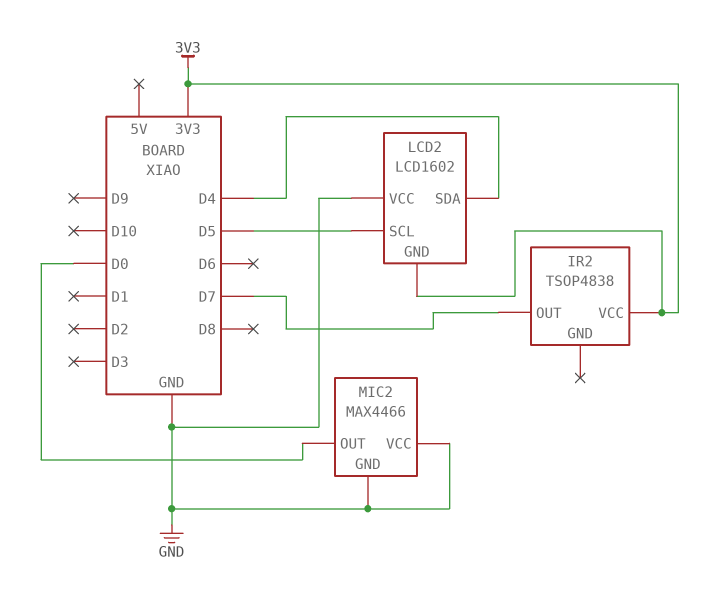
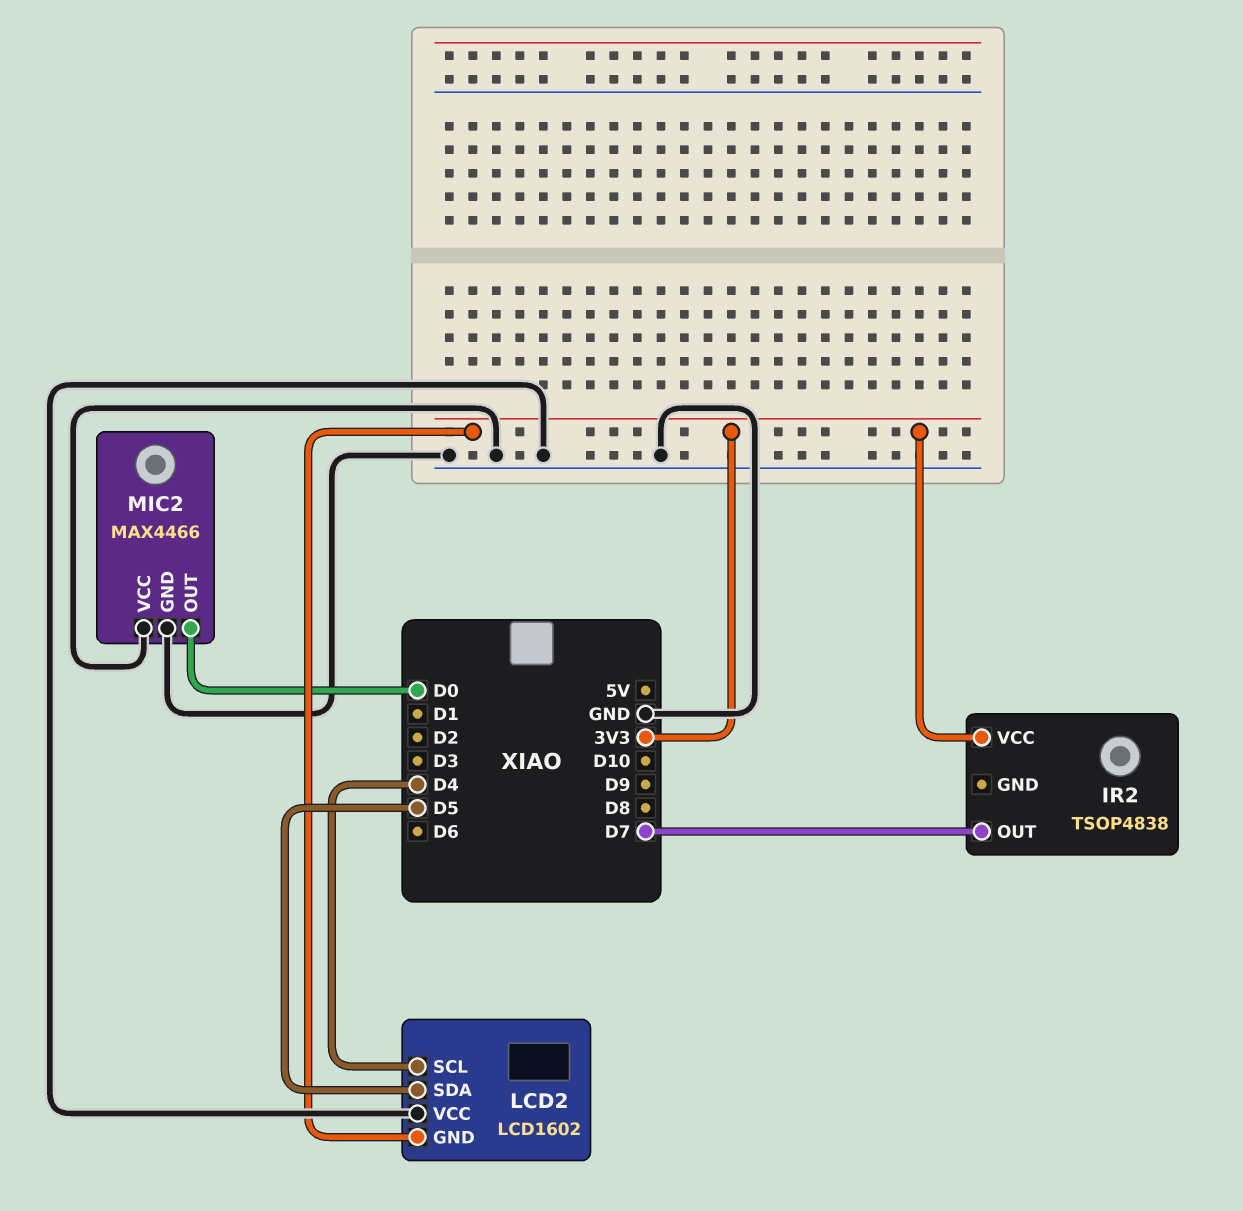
LCD2 pin SCL: D5 -> D4
LCD2 pin SDA: D4 -> D5

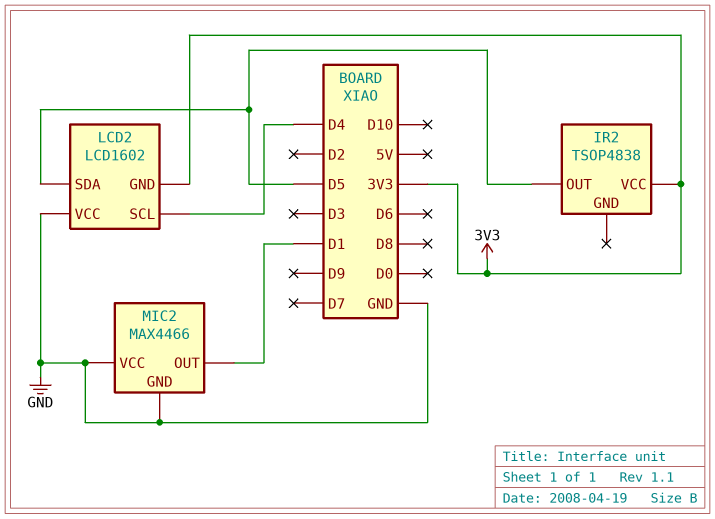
IR2 pin OUT: D7 -> D5
MIC2 pin OUT: D0 -> D1

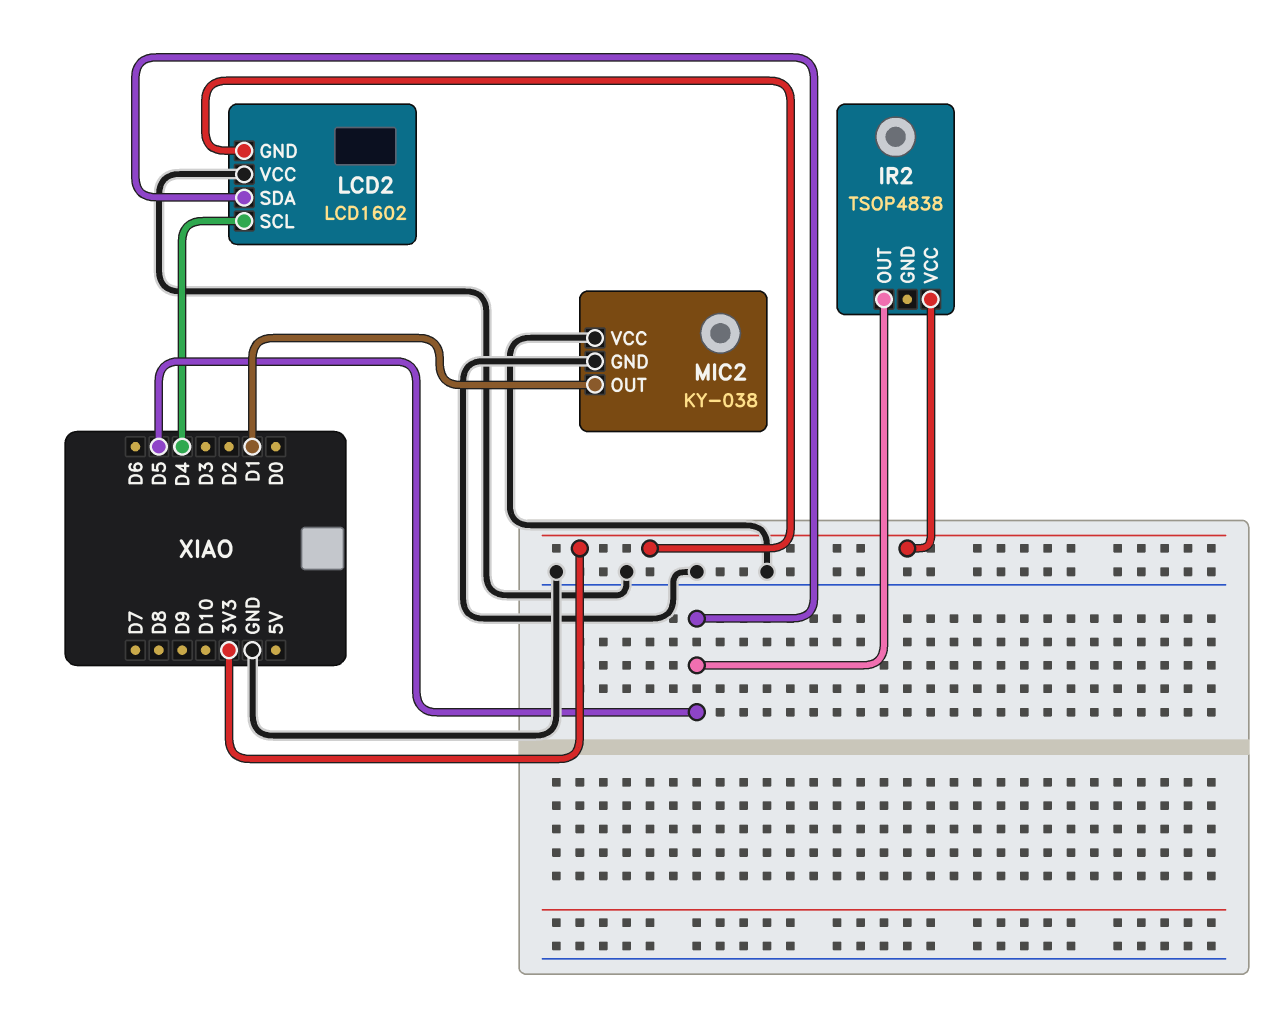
MIC2: MAX4466 -> KY-038

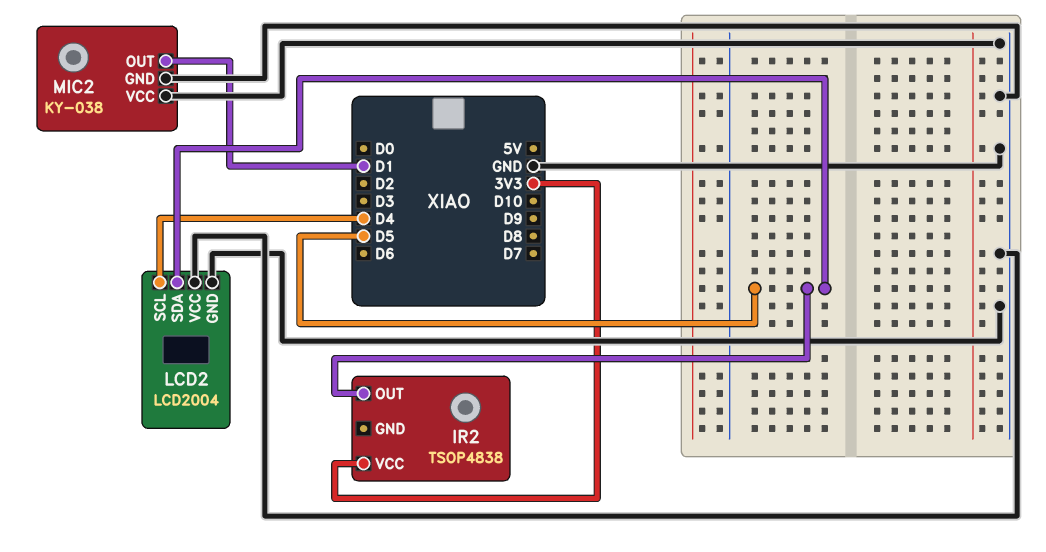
LCD2: LCD1602 -> LCD2004
LCD2 pin GND: 3V3 -> GND

